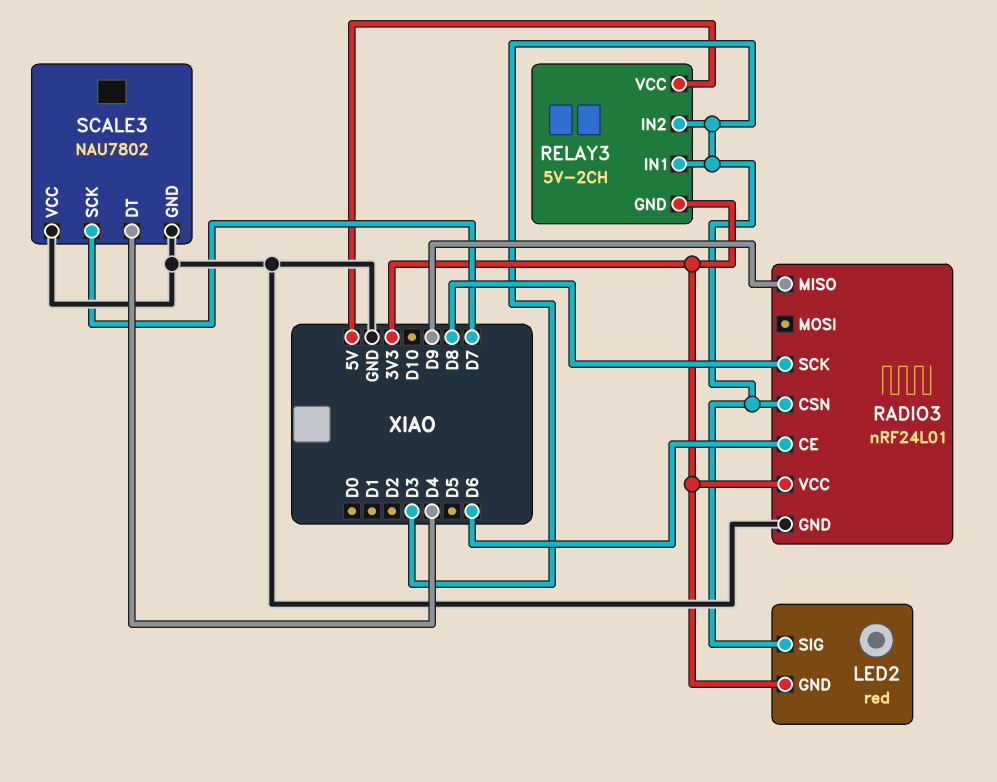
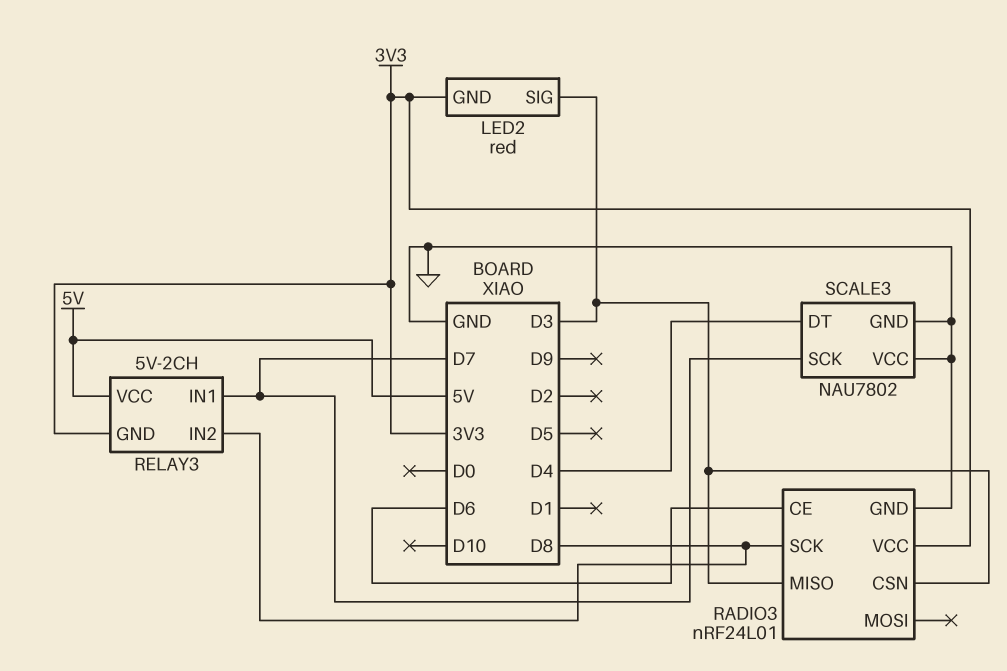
RADIO3 pin MISO: D9 -> D3
RELAY3 pin IN1: D3 -> D7
RELAY3 pin IN2: D3 -> D8

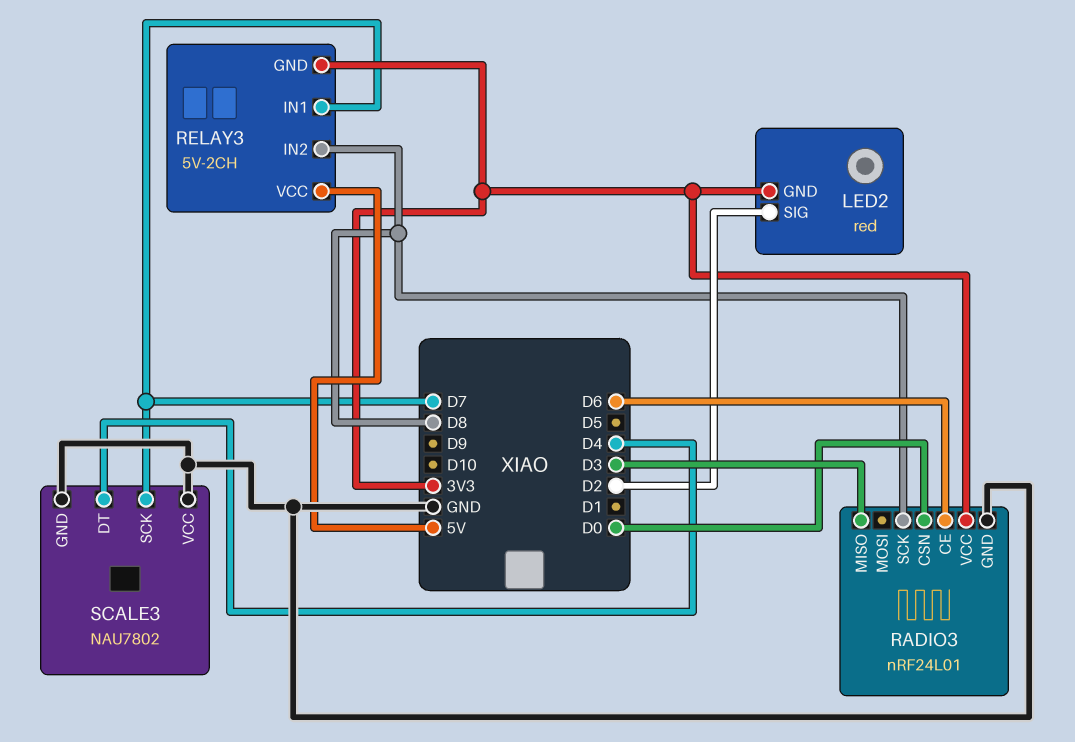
LED2 pin SIG: D3 -> D2
RADIO3 pin CSN: D3 -> D0

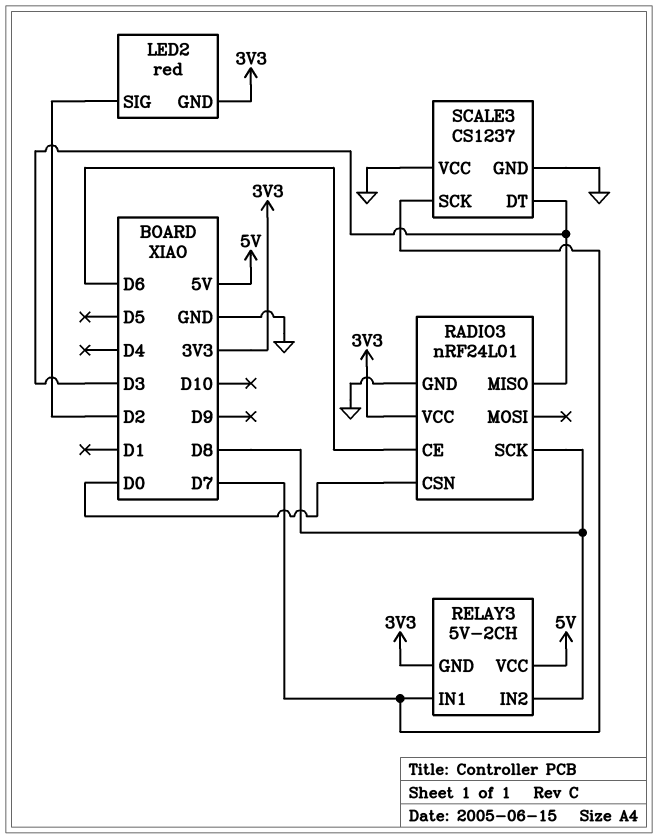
SCALE3: NAU7802 -> CS1237
SCALE3 pin DT: D4 -> D3

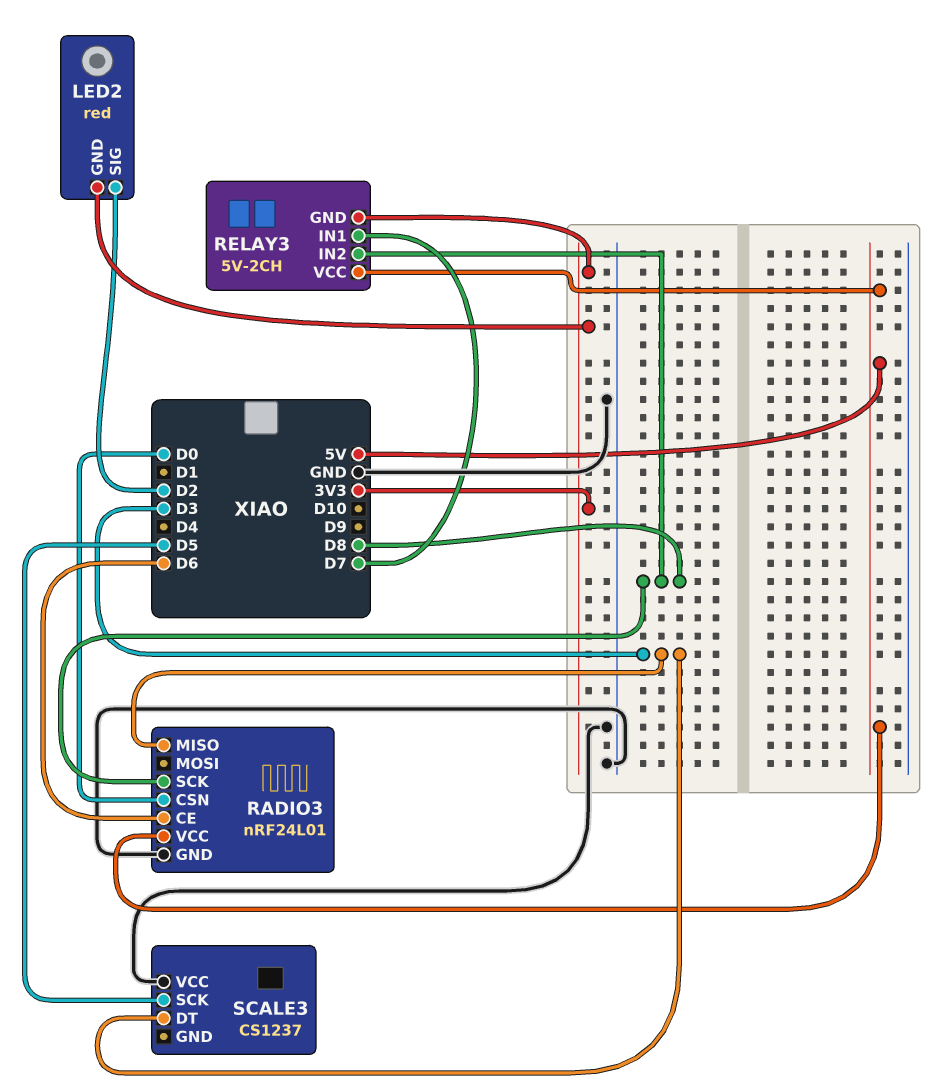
RADIO3 pin VCC: 3V3 -> 5V
SCALE3 pin GND: GND -> none
SCALE3 pin SCK: D7 -> D5

